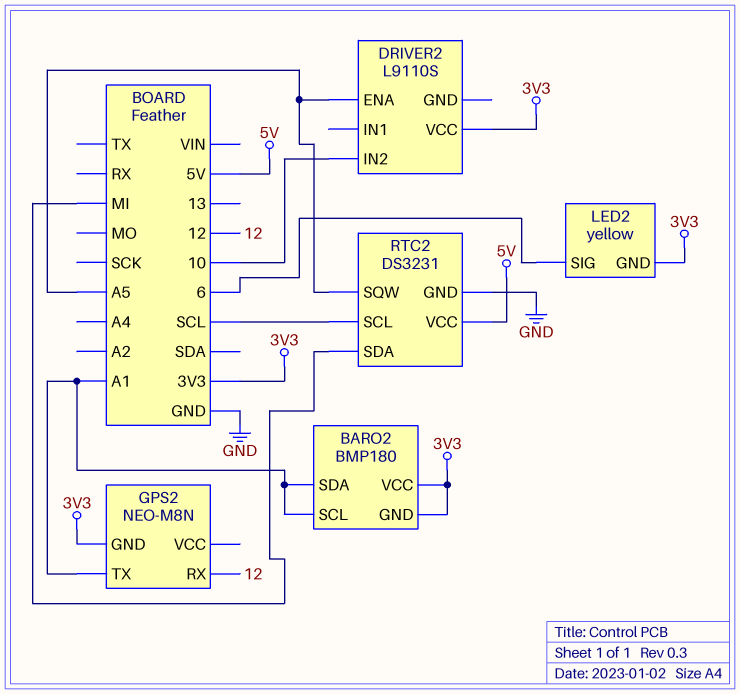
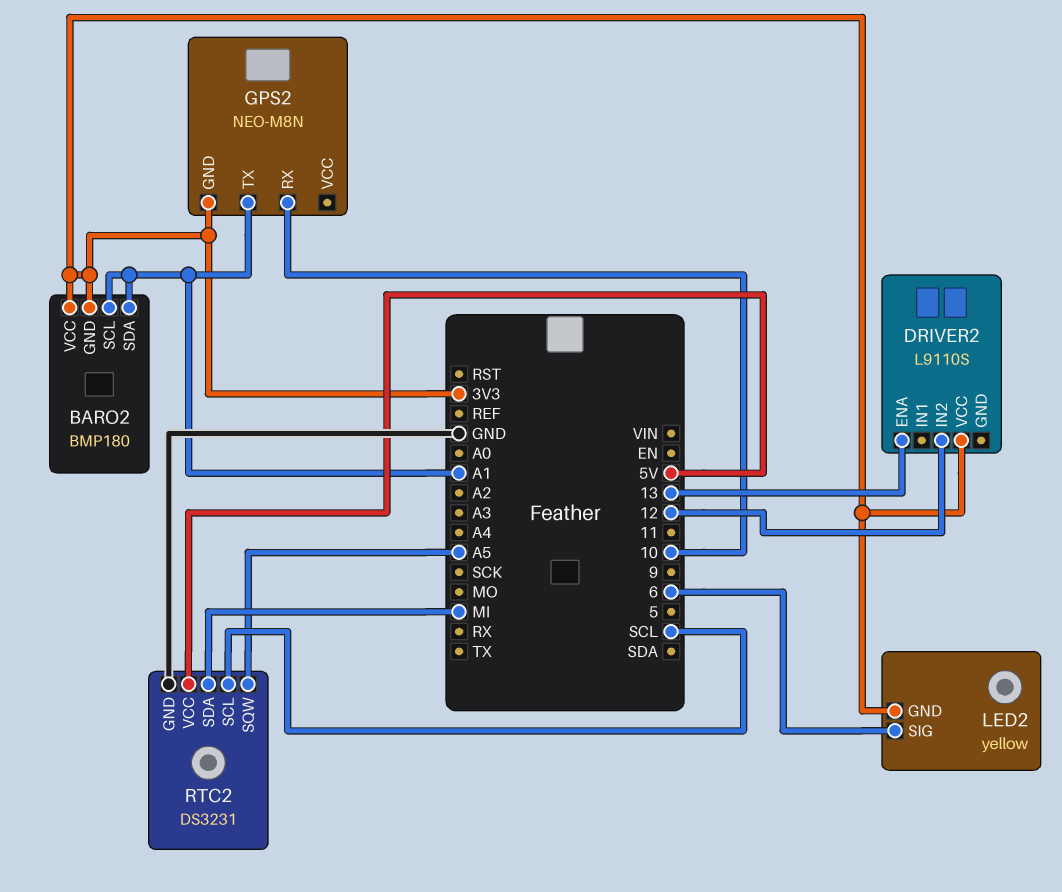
DRIVER2 pin ENA: A5 -> 13
DRIVER2 pin IN2: 10 -> 12
GPS2 pin RX: 12 -> 10

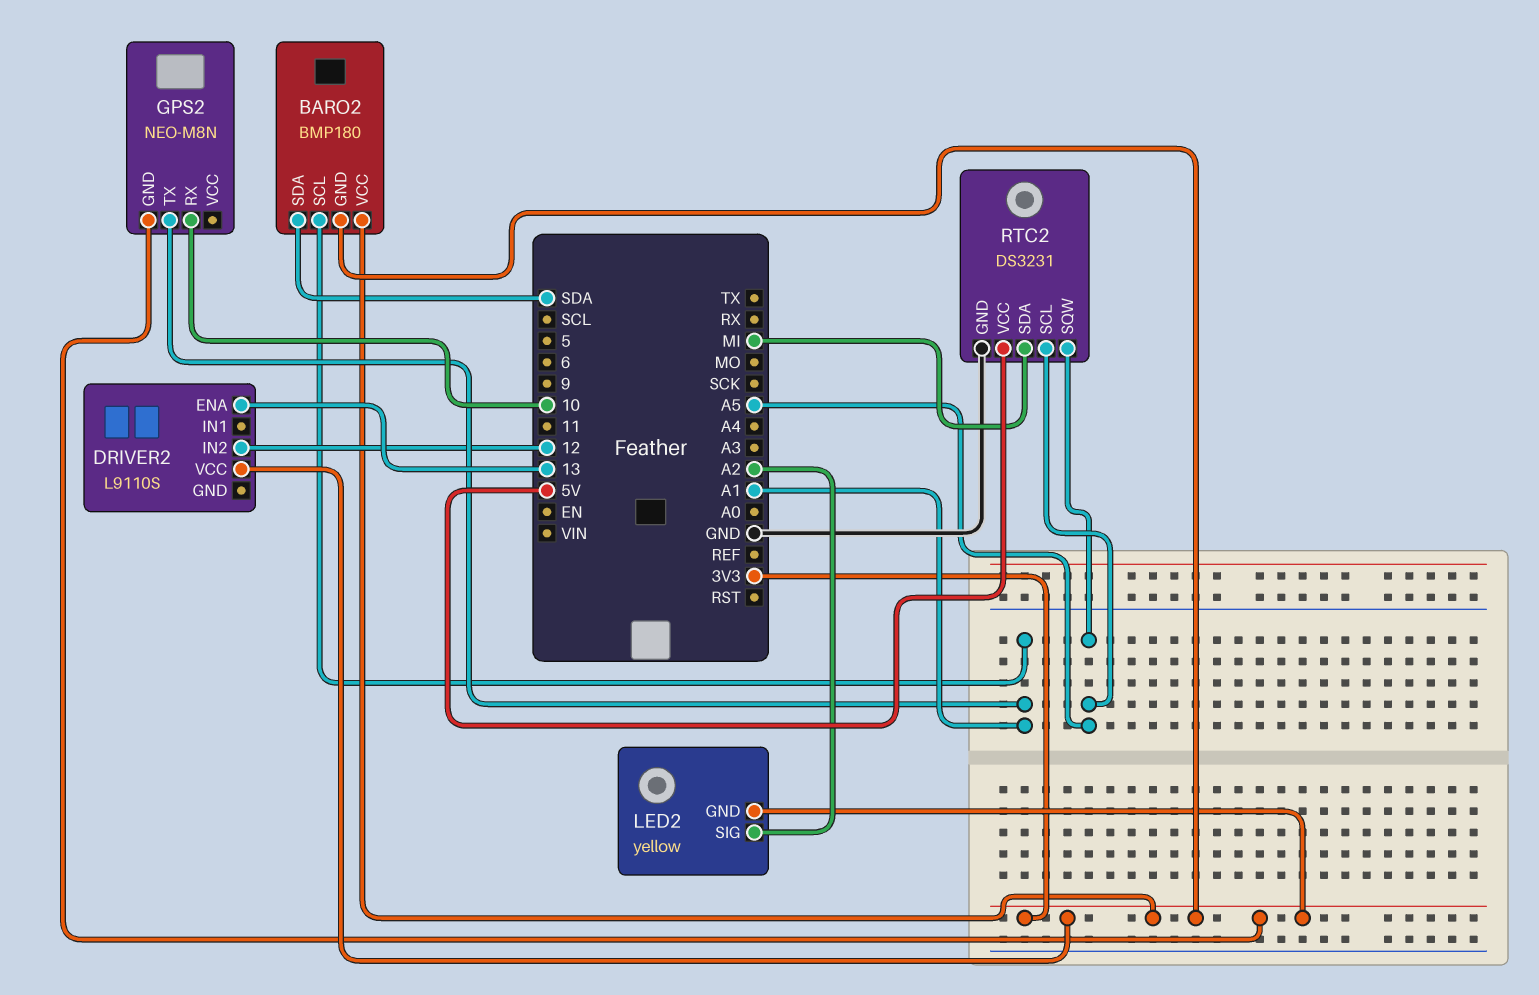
BARO2 pin SDA: A1 -> SDA
LED2 pin SIG: 6 -> A2
RTC2 pin SCL: SCL -> A5

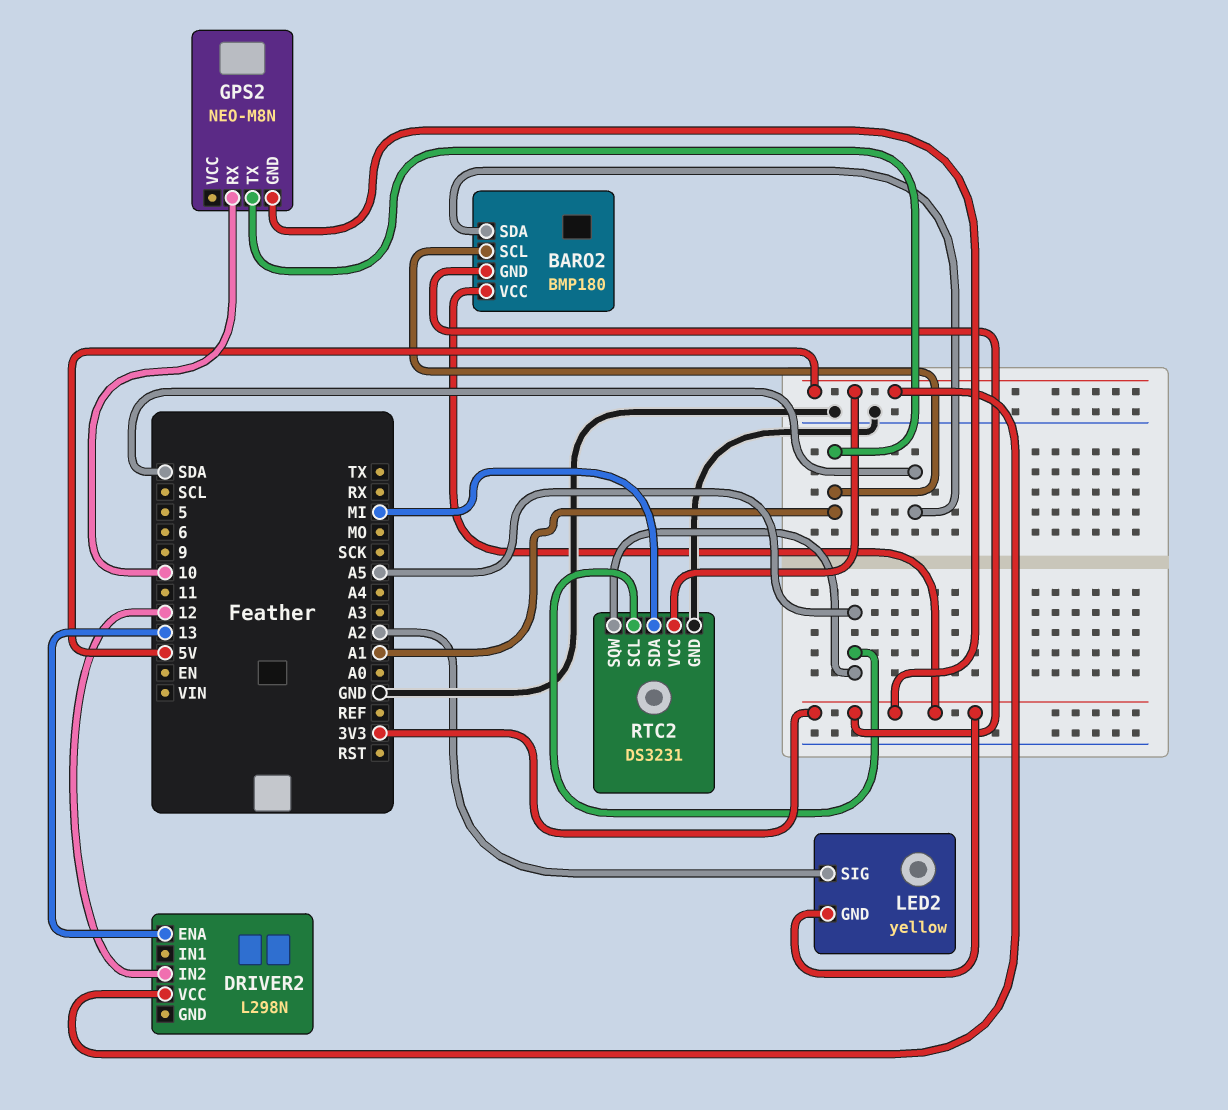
DRIVER2: L9110S -> L298N
DRIVER2 pin VCC: 3V3 -> 5V

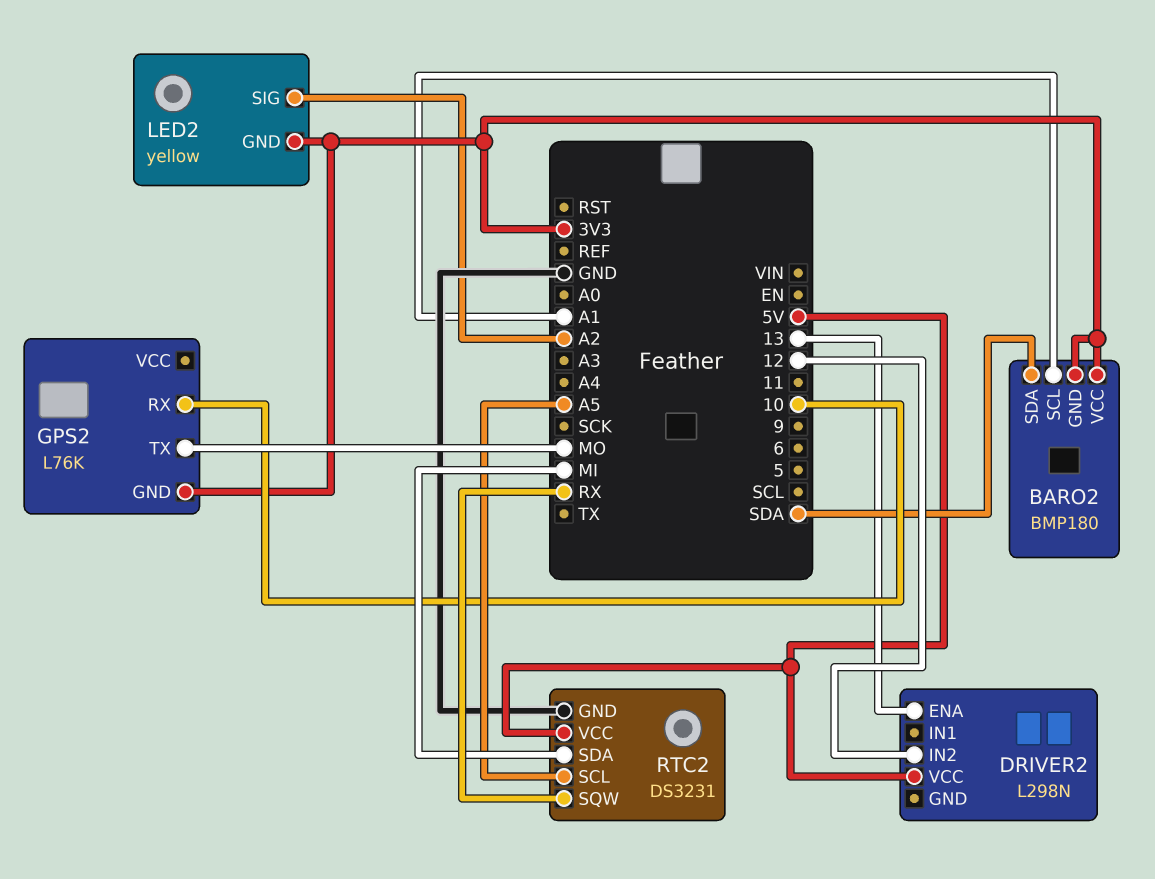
GPS2: NEO-M8N -> L76K
GPS2 pin TX: A1 -> MO
RTC2 pin SQW: A5 -> RX

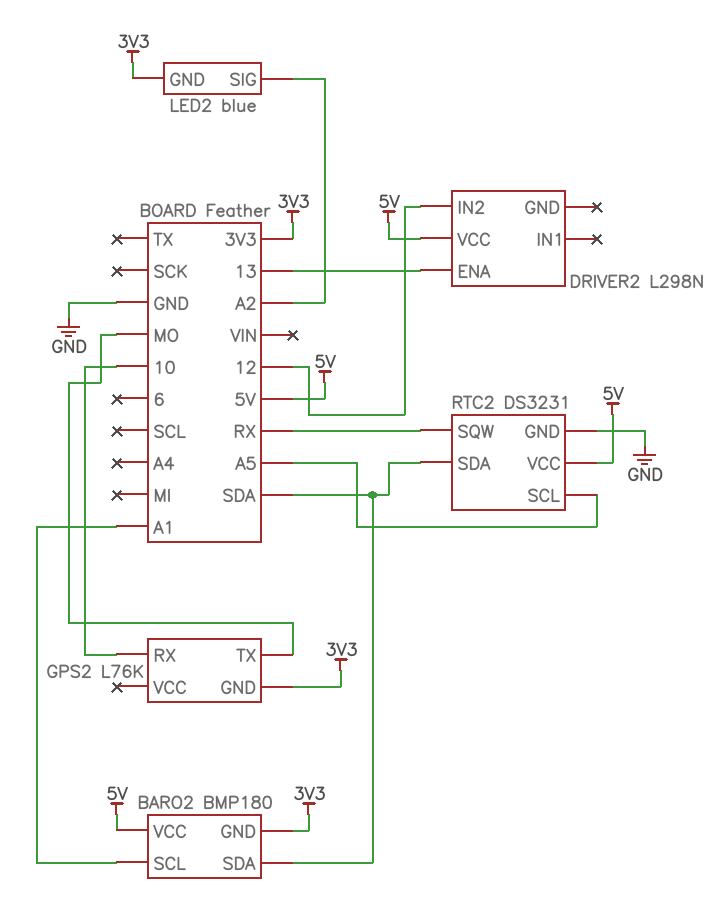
BARO2 pin VCC: 3V3 -> 5V
LED2: yellow -> blue
RTC2 pin SDA: MI -> SDA

